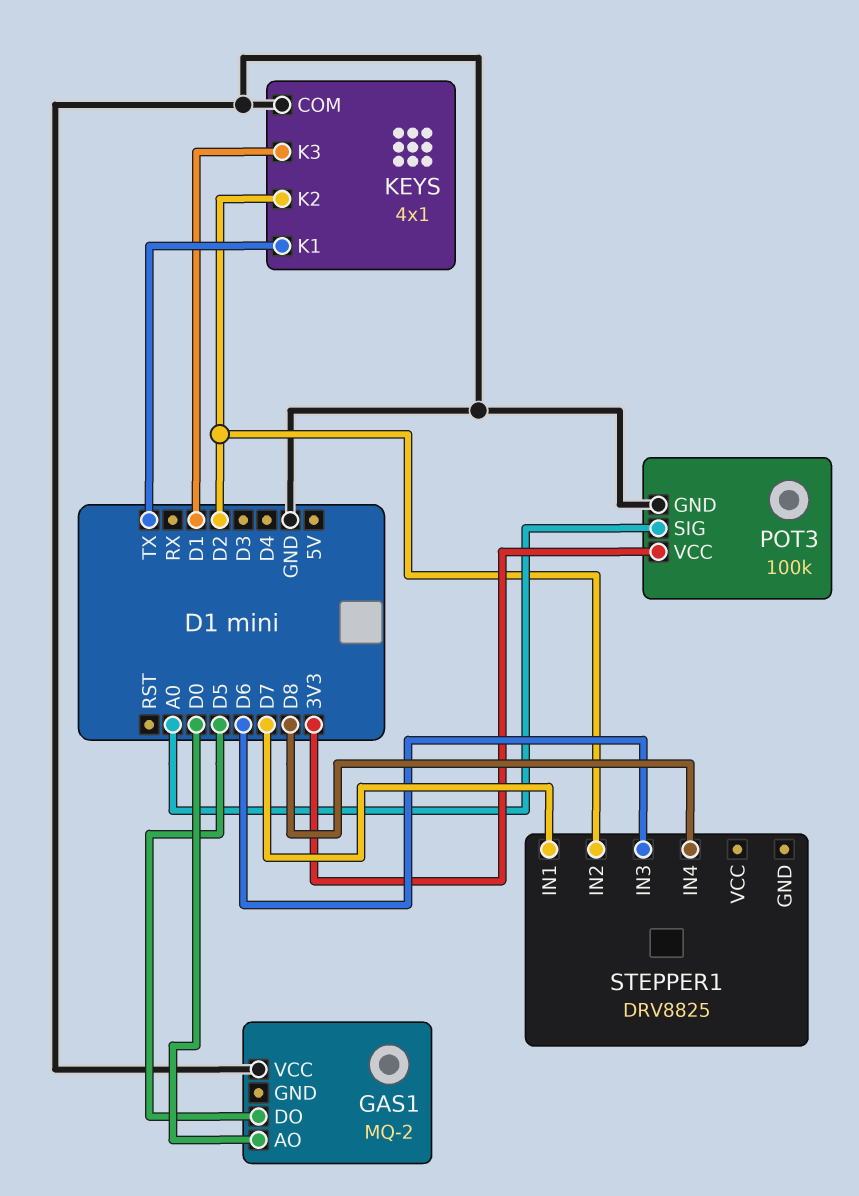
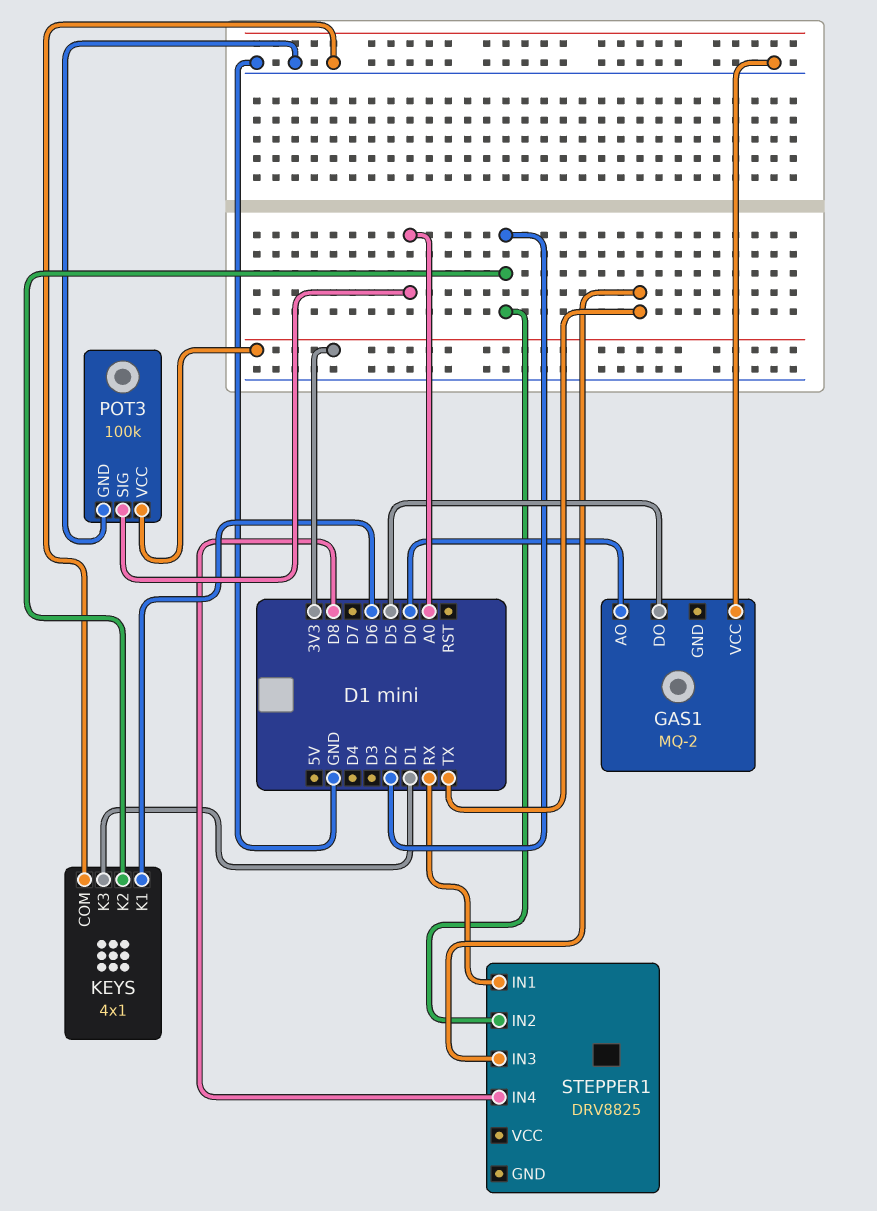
KEYS pin K1: TX -> D6
STEPPER1 pin IN1: D7 -> RX
STEPPER1 pin IN3: D6 -> TX

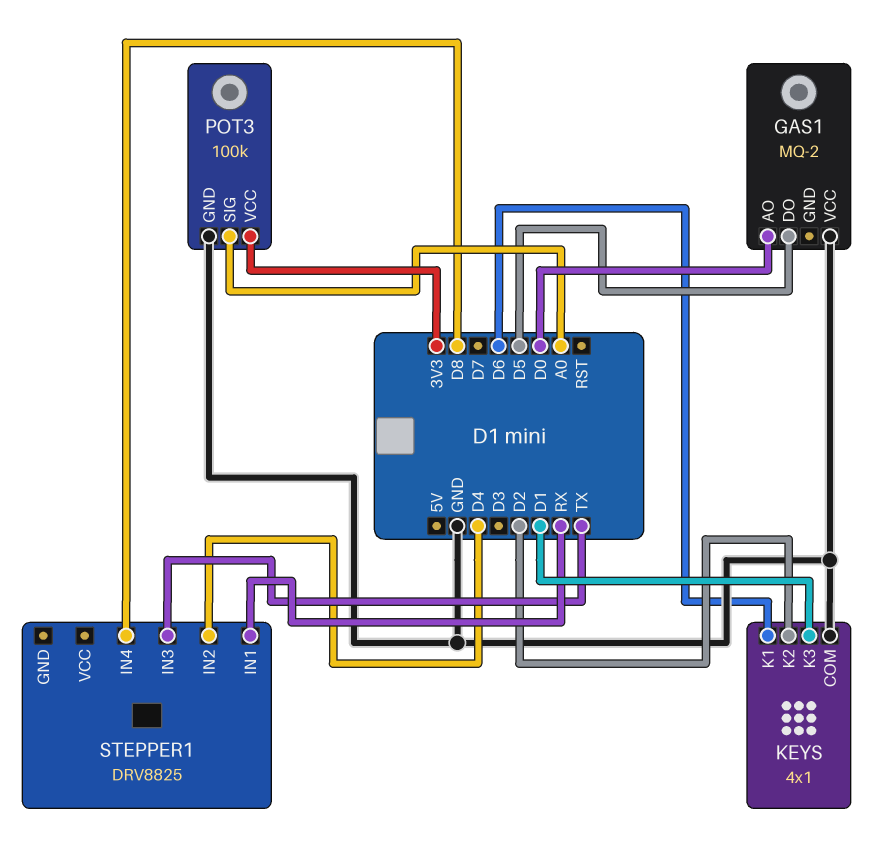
STEPPER1 pin IN2: D2 -> D4

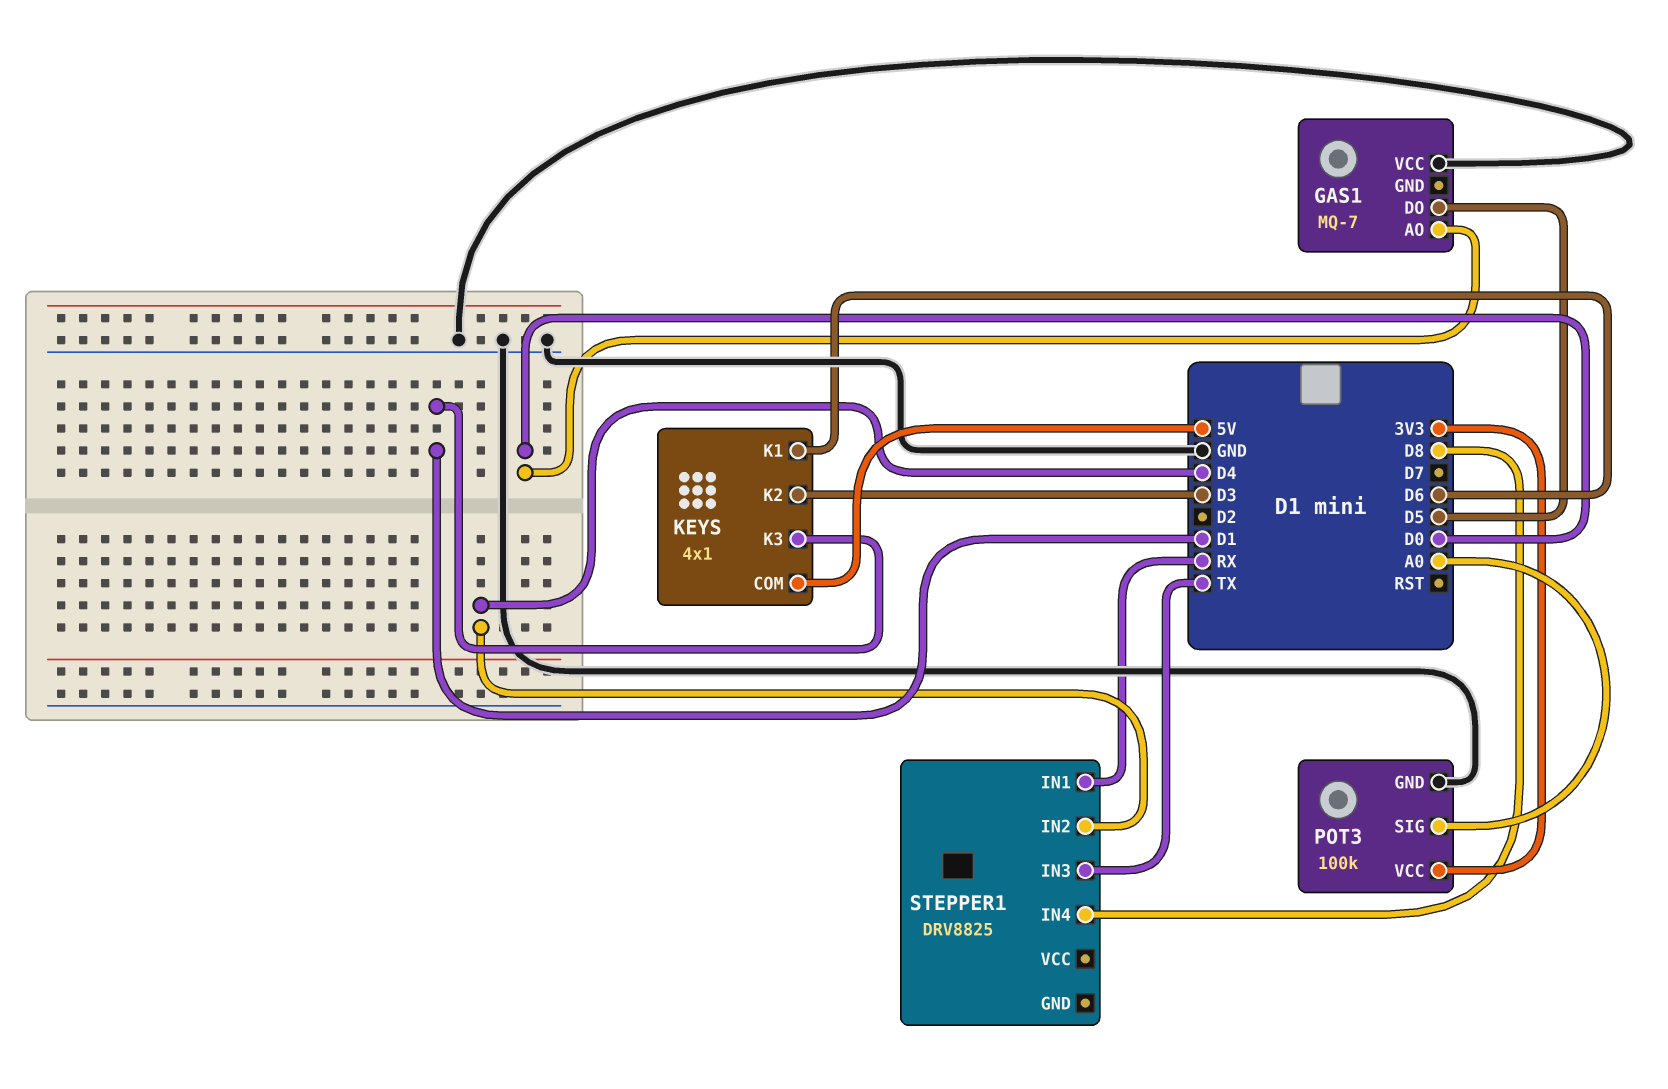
GAS1: MQ-2 -> MQ-7
KEYS pin COM: GND -> 5V
KEYS pin K2: D2 -> D3

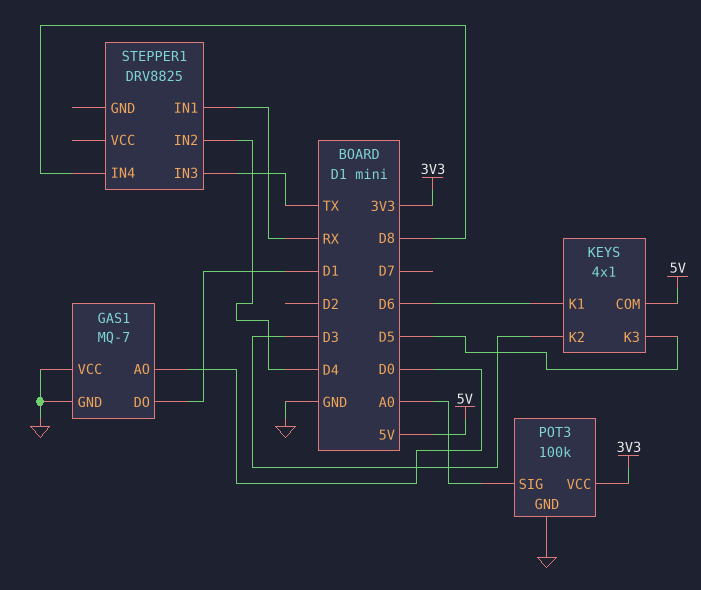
GAS1 pin DO: D5 -> D1
GAS1 pin GND: none -> GND
KEYS pin K3: D1 -> D5

